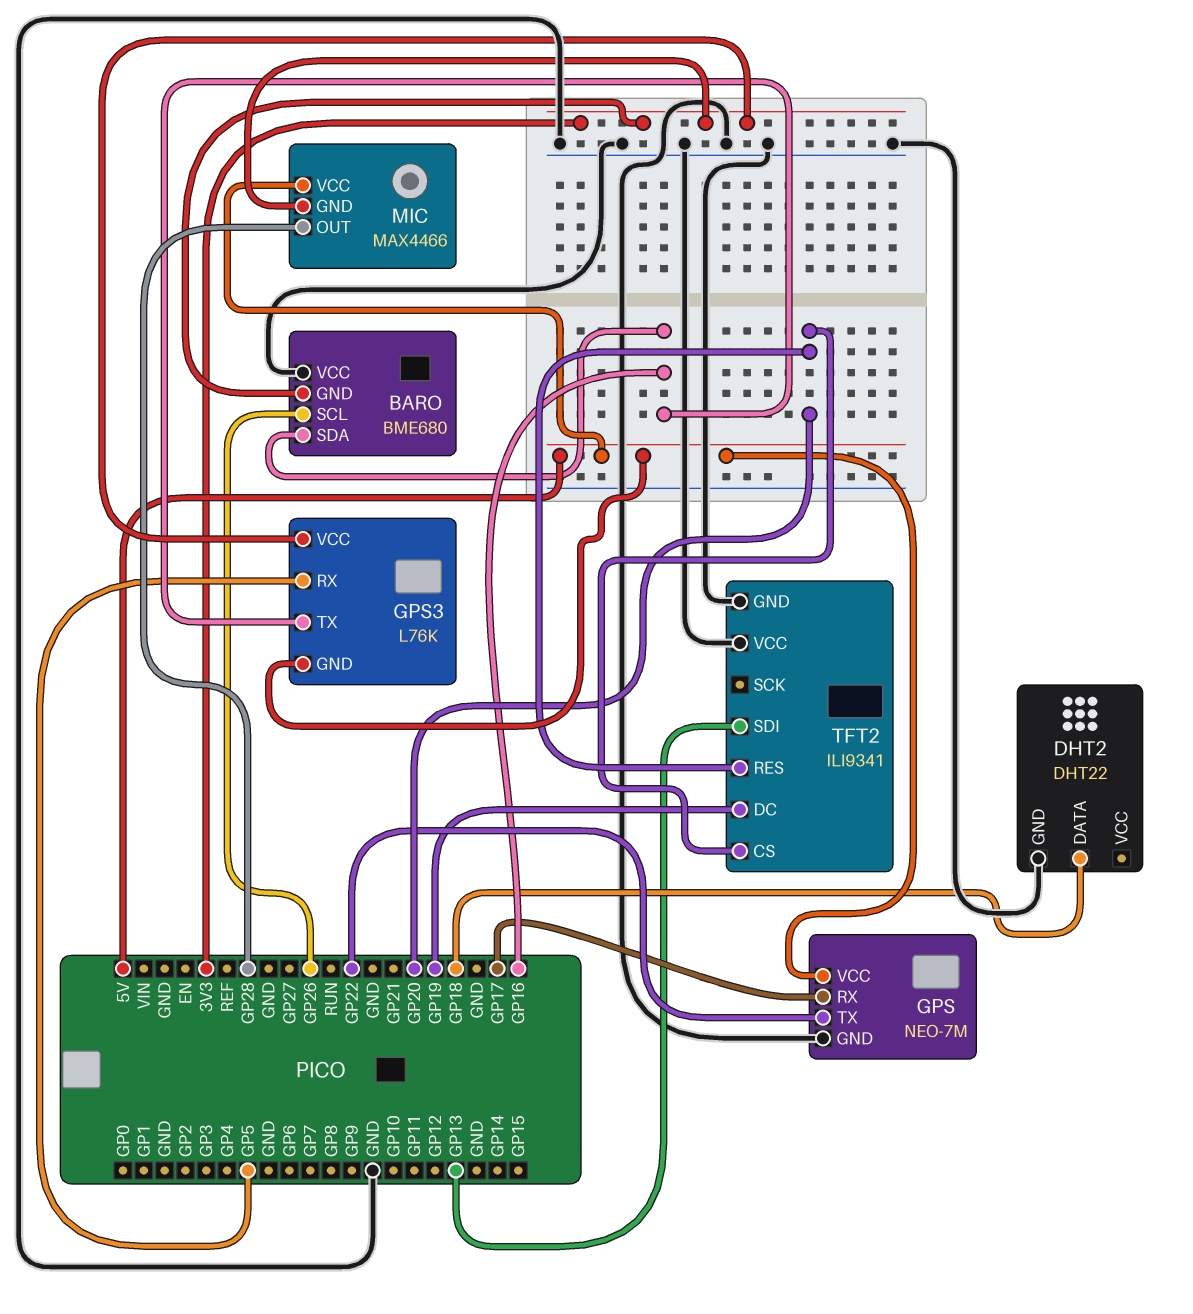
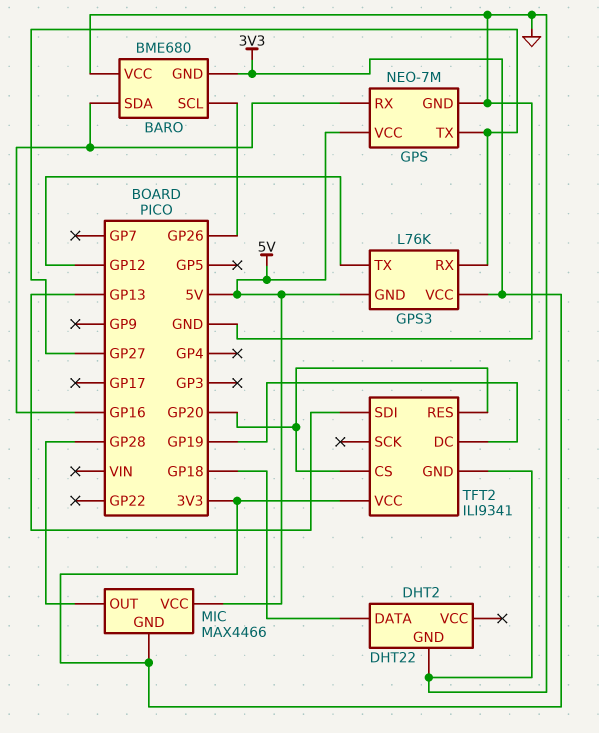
GPS pin RX: GP17 -> GP16
GPS pin TX: GP22 -> GP27
GPS3 pin RX: GP5 -> GP27
GPS3 pin TX: GP16 -> GP12
TFT2 pin VCC: GND -> 3V3

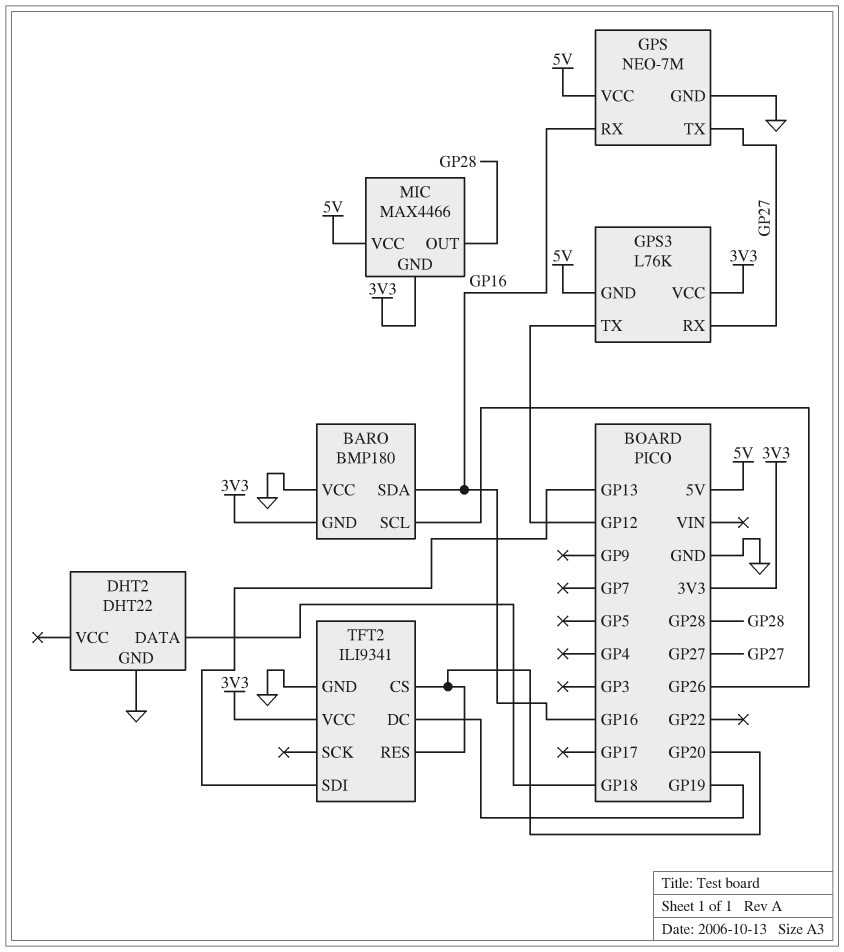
BARO: BME680 -> BMP180

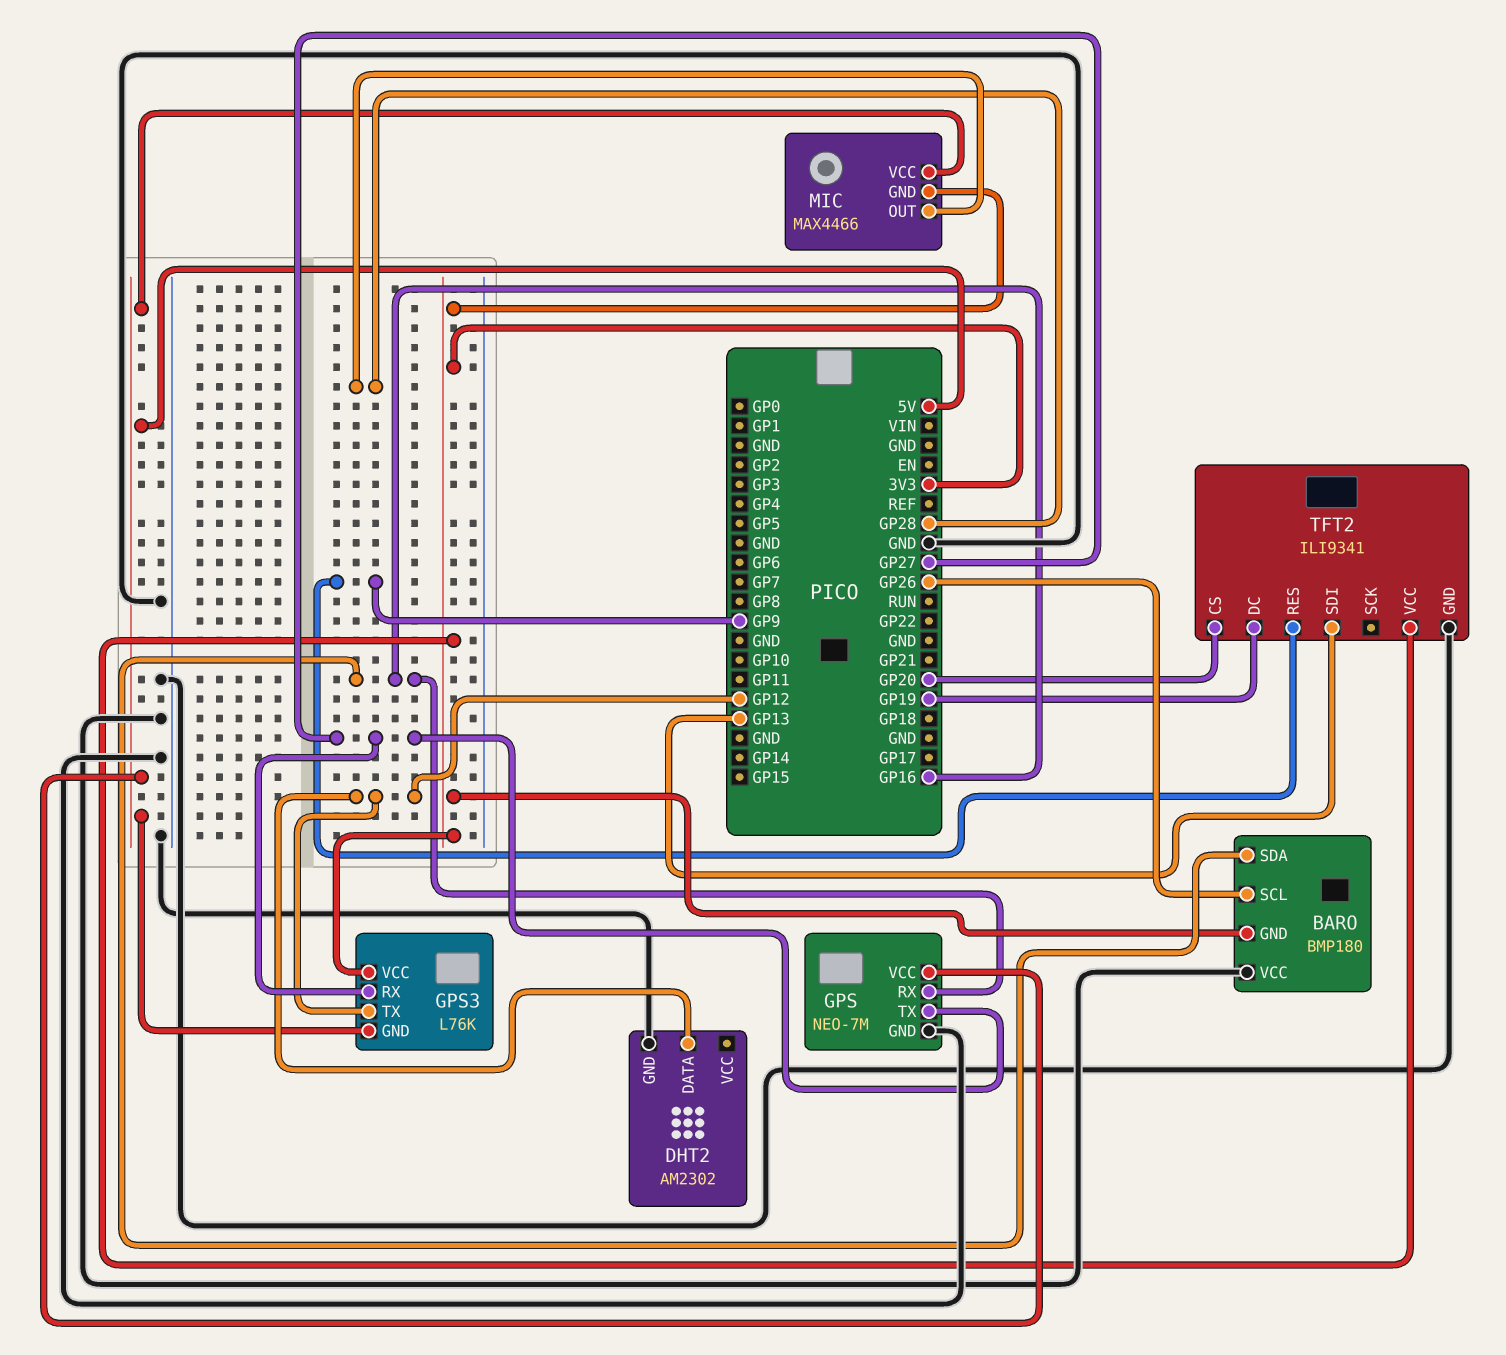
DHT2: DHT22 -> AM2302
DHT2 pin DATA: GP18 -> GP12
TFT2 pin RES: GP20 -> GP9

